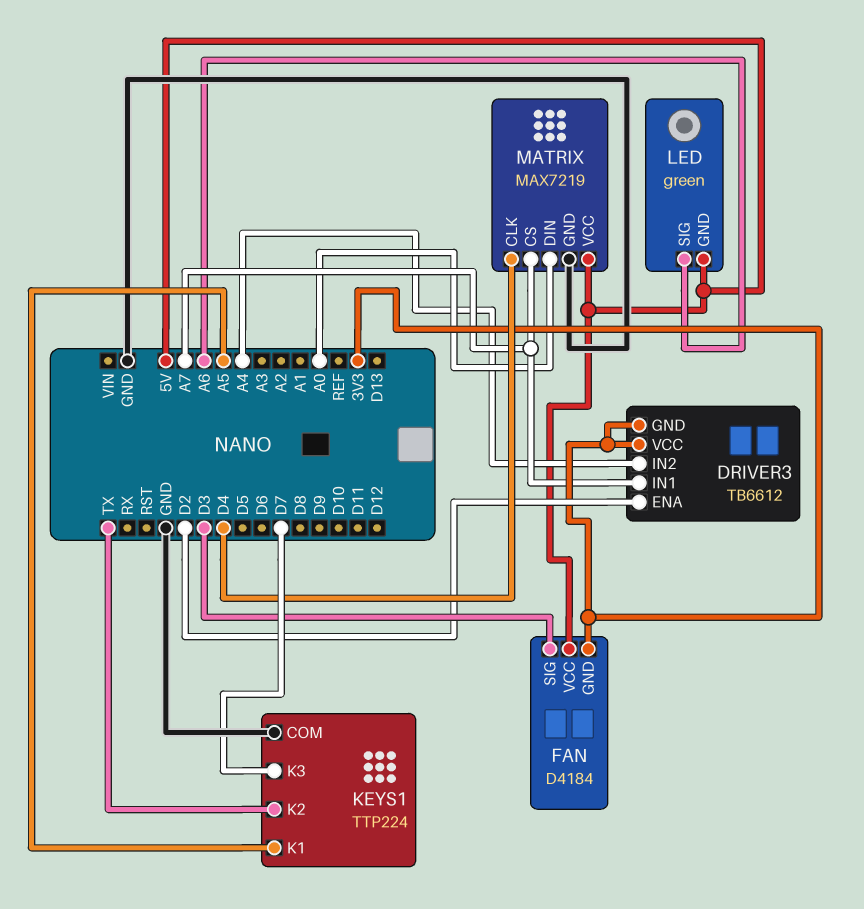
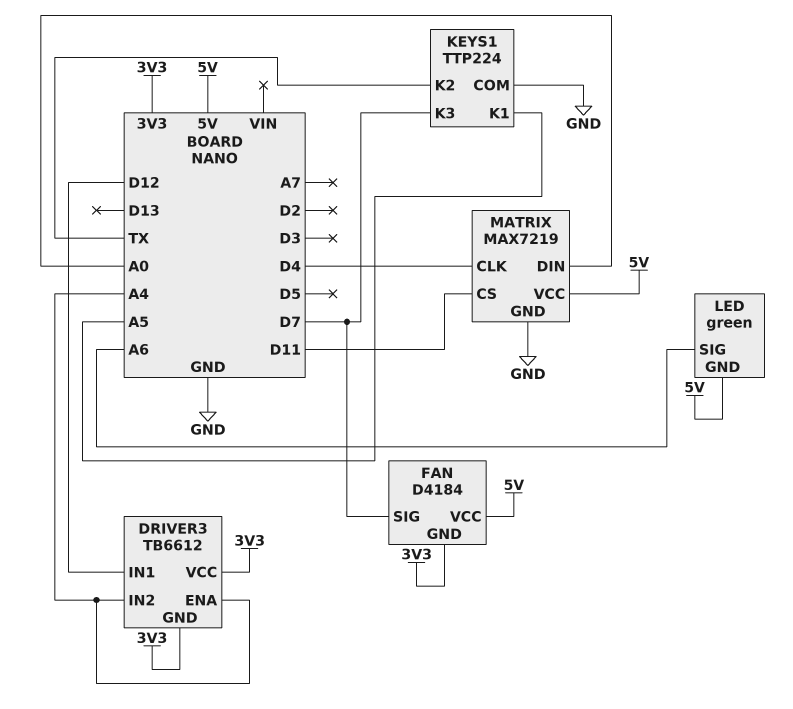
DRIVER3 pin ENA: D2 -> A4
DRIVER3 pin IN1: A7 -> D12
FAN pin SIG: D3 -> D7
MATRIX pin CS: A7 -> D11

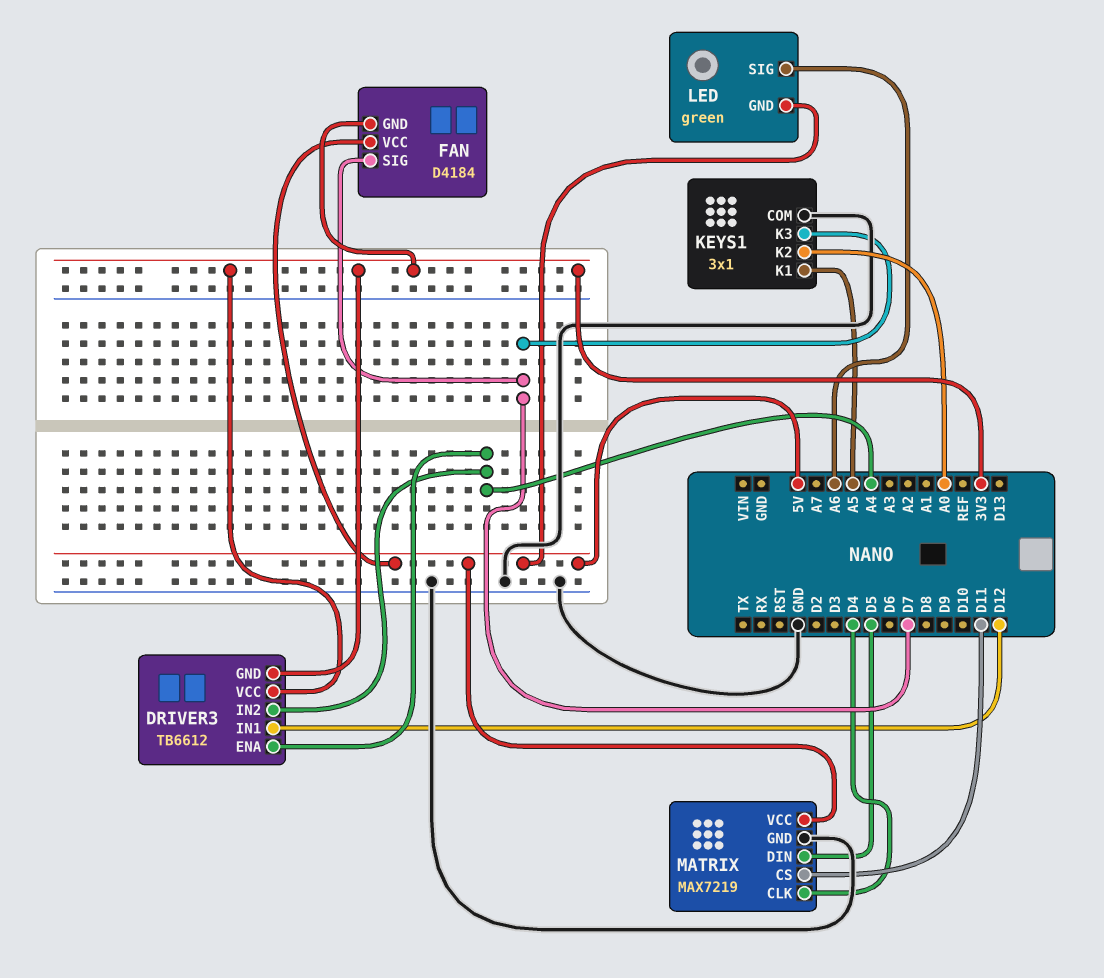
KEYS1: TTP224 -> 3x1
KEYS1 pin K2: TX -> A0
MATRIX pin DIN: A0 -> D5

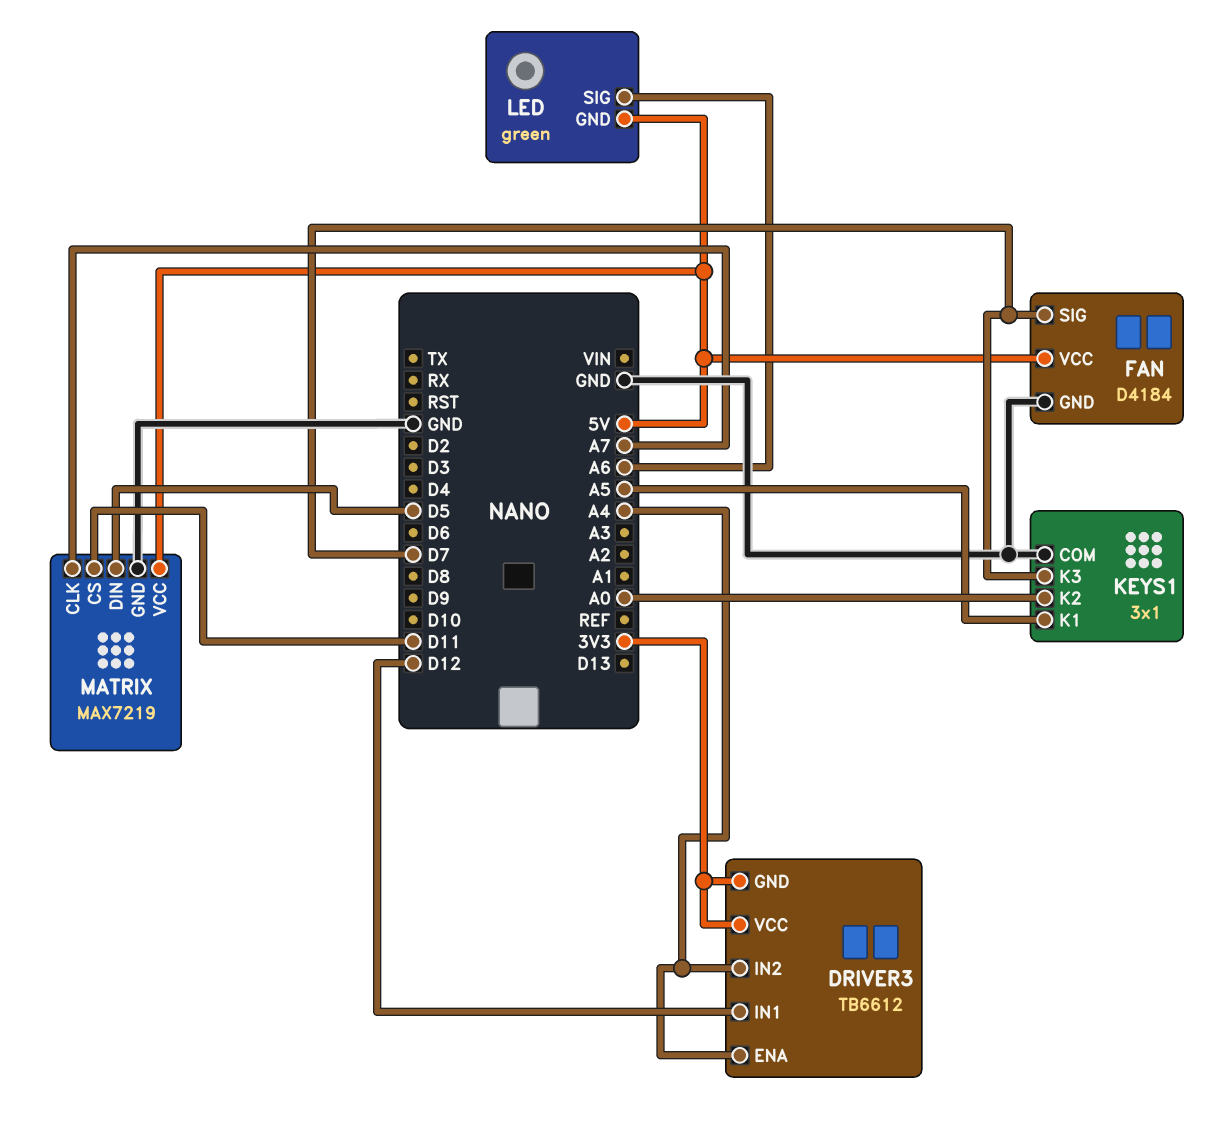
FAN pin GND: 3V3 -> GND
MATRIX pin CLK: D4 -> A7

